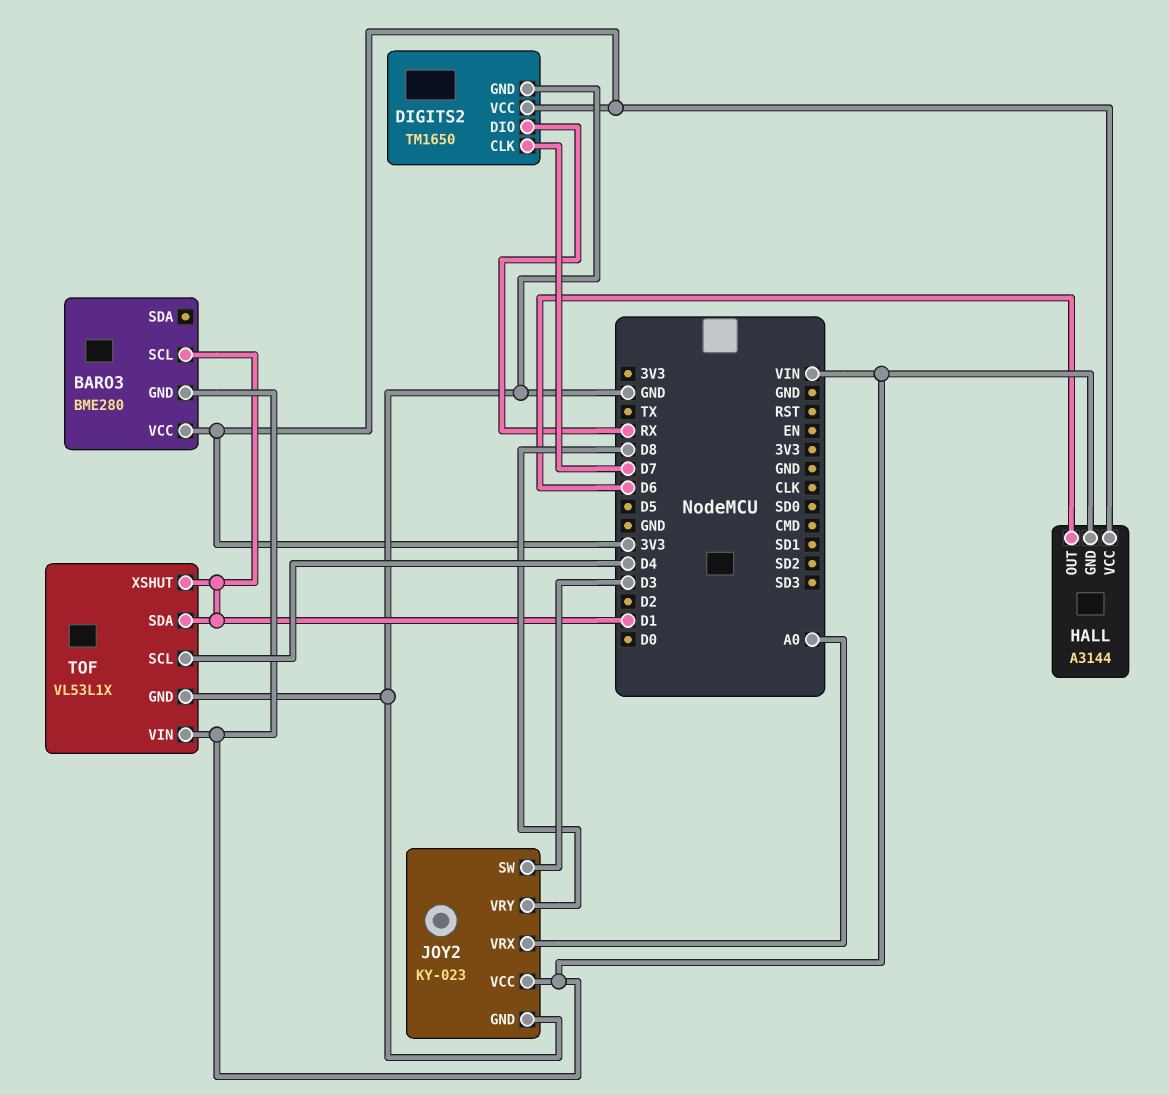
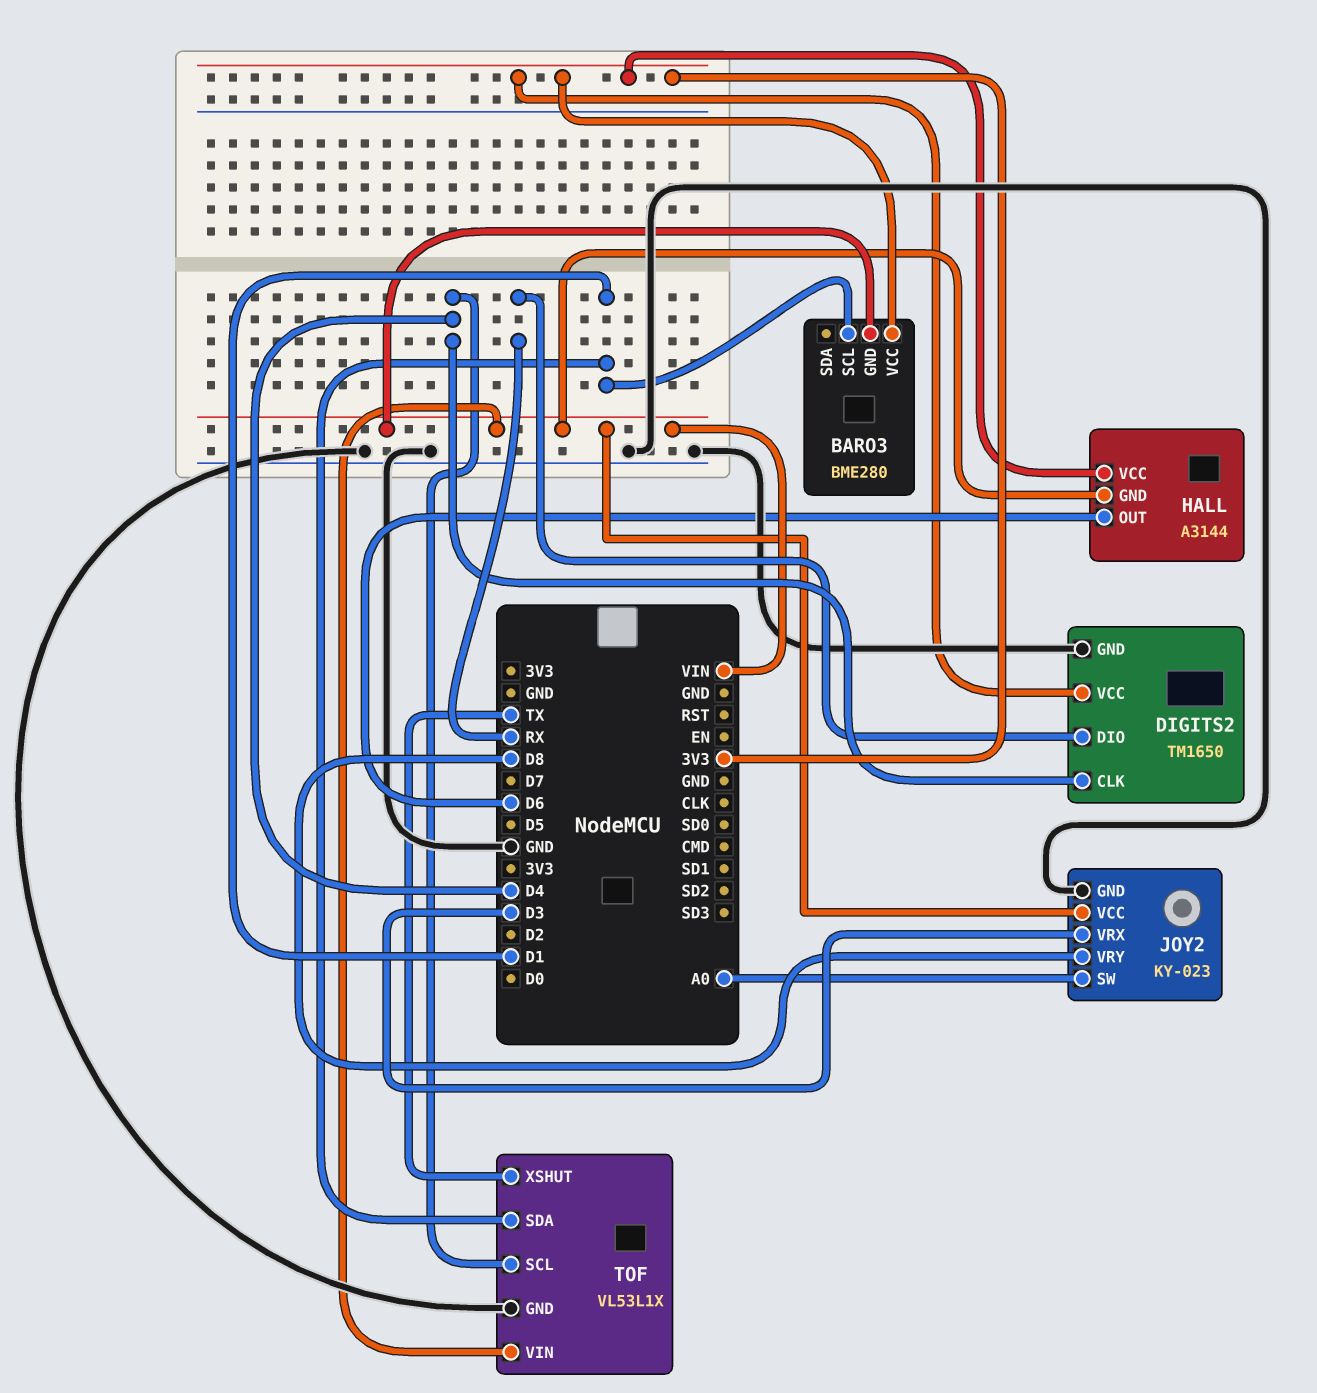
DIGITS2 pin CLK: D7 -> D4
JOY2 pin SW: D3 -> A0
JOY2 pin VRX: A0 -> D3
TOF pin XSHUT: D1 -> TX

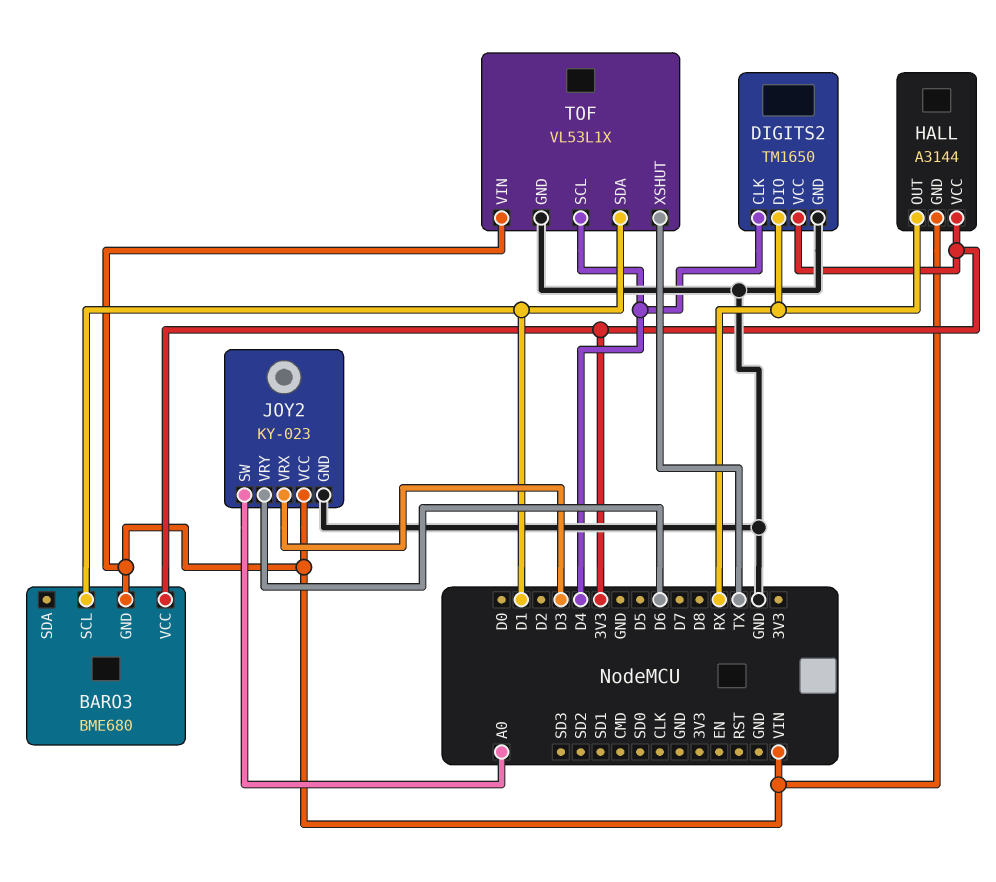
BARO3: BME280 -> BME680
HALL pin OUT: D6 -> RX
JOY2 pin VRY: D8 -> D6

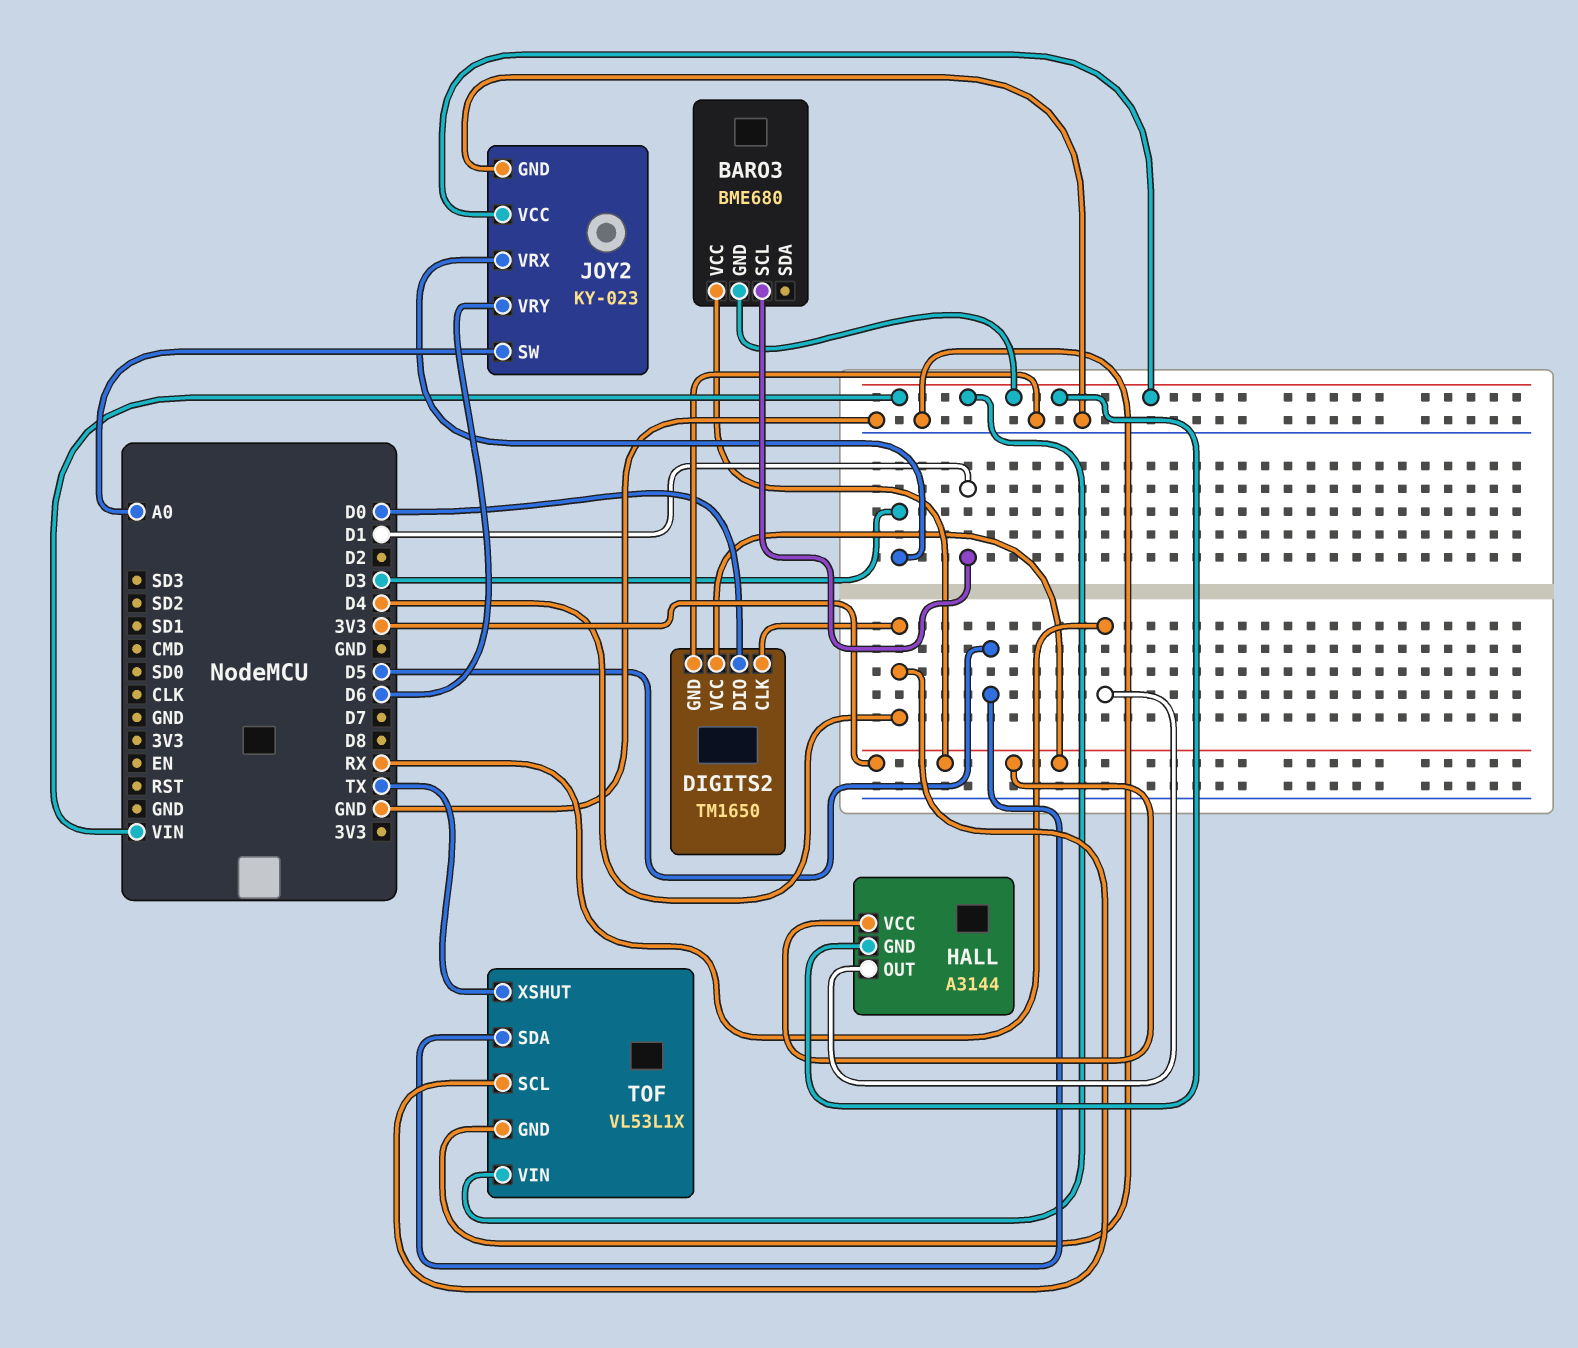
DIGITS2 pin DIO: RX -> D0
TOF pin SDA: D1 -> D5

